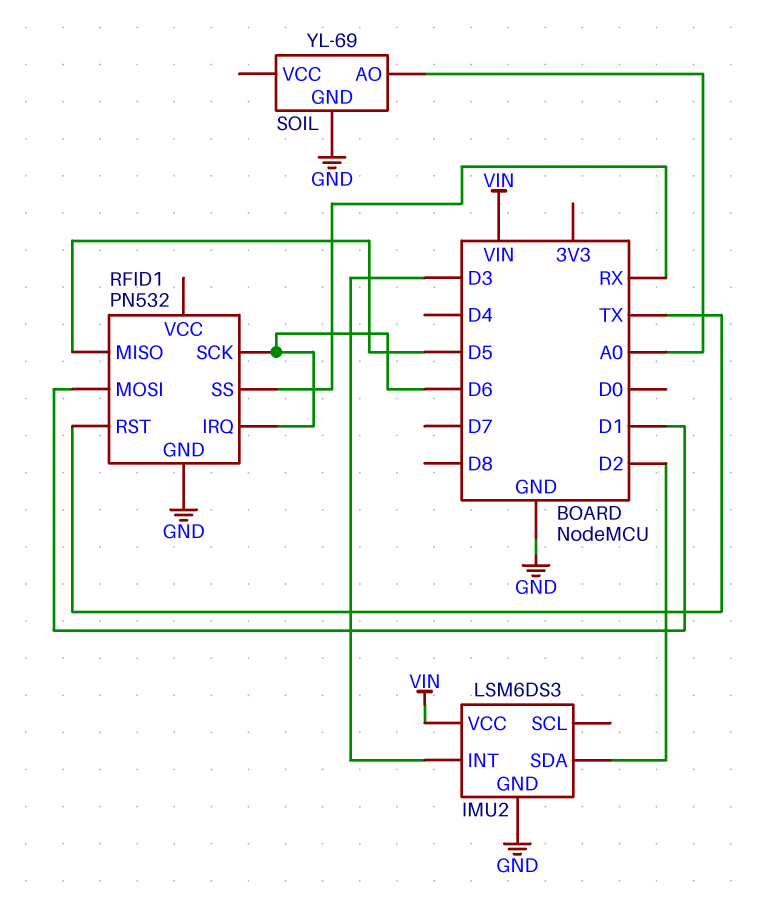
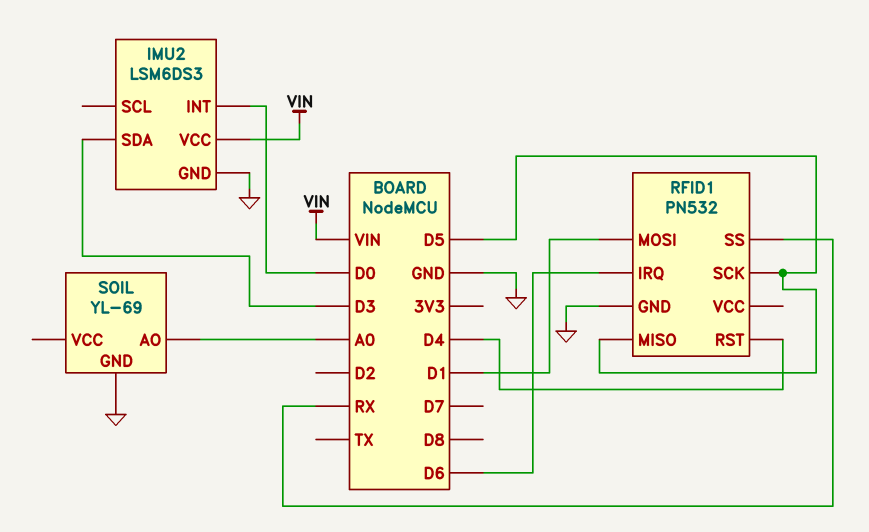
IMU2 pin INT: D3 -> D0
IMU2 pin SDA: D2 -> D3
RFID1 pin RST: TX -> D4
RFID1 pin SCK: D6 -> D5

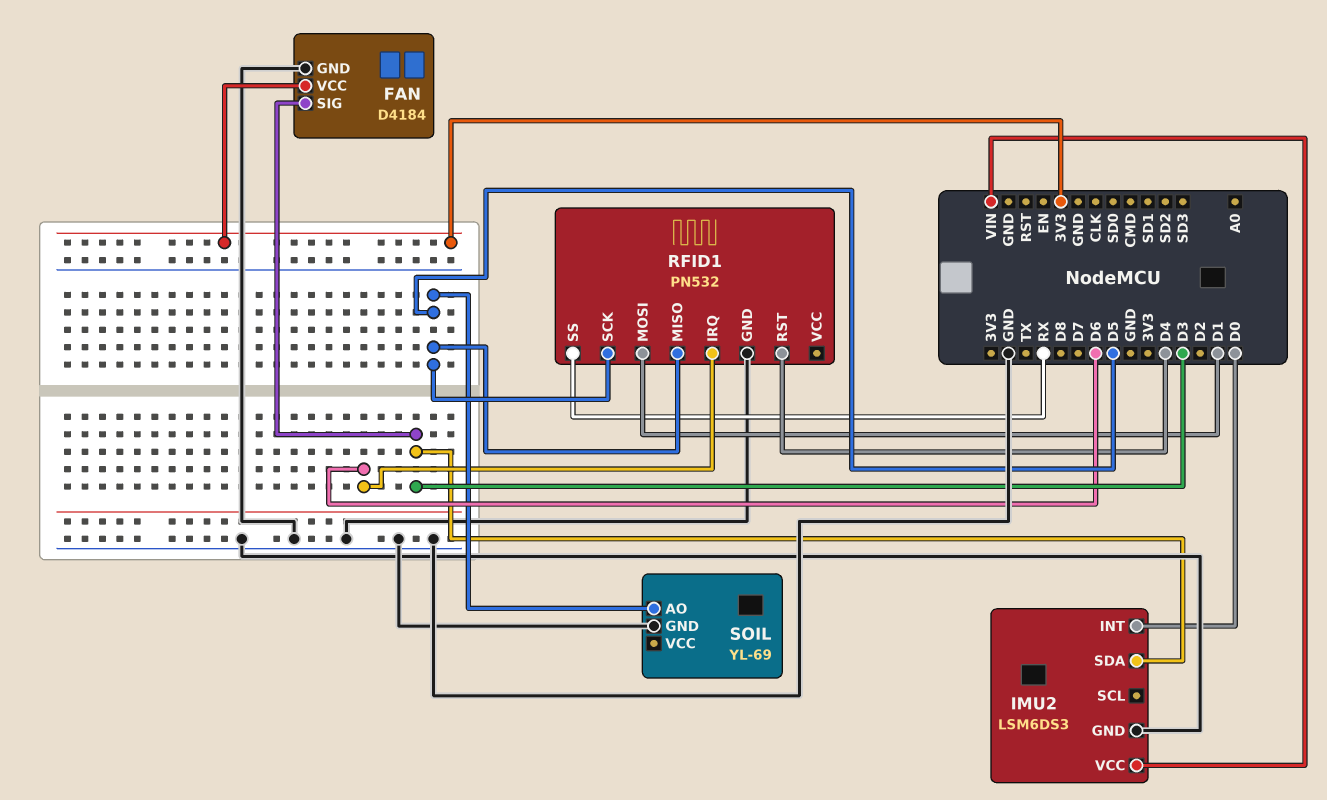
FAN: none -> D4184
FAN pin GND: none -> GND
FAN pin SIG: none -> D3
FAN pin VCC: none -> 3V3
SOIL pin AO: A0 -> D5

